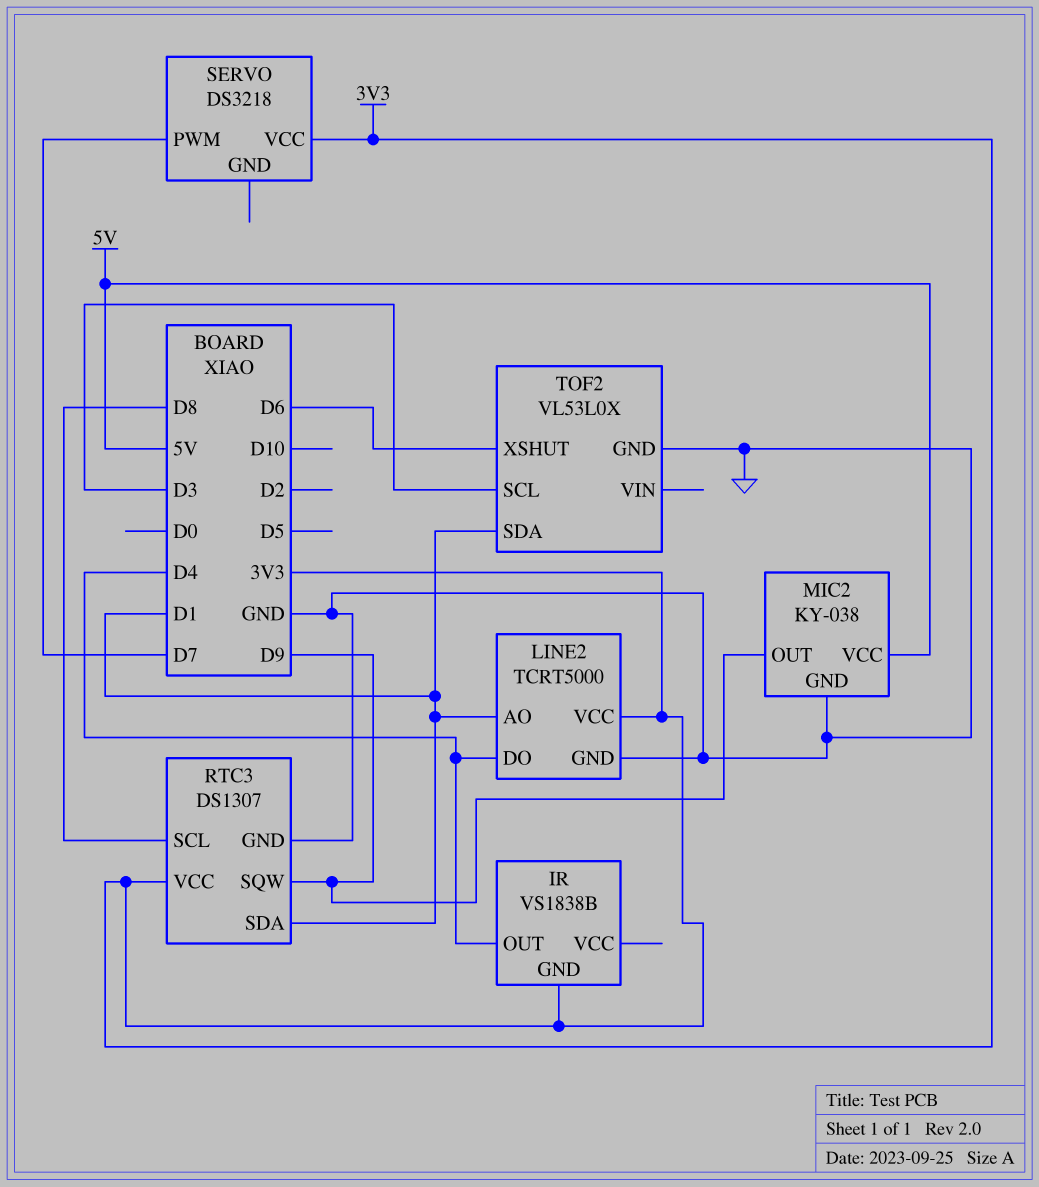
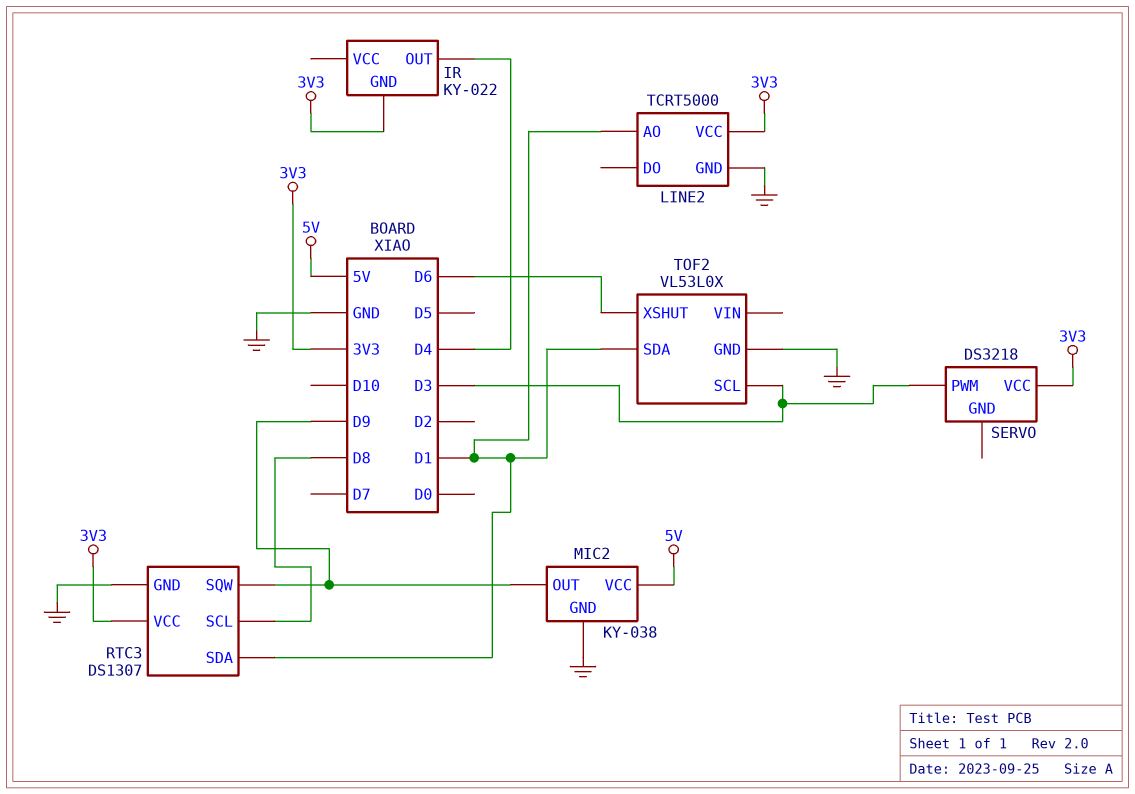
IR: VS1838B -> KY-022
LINE2 pin DO: D4 -> none
SERVO pin PWM: D7 -> D3

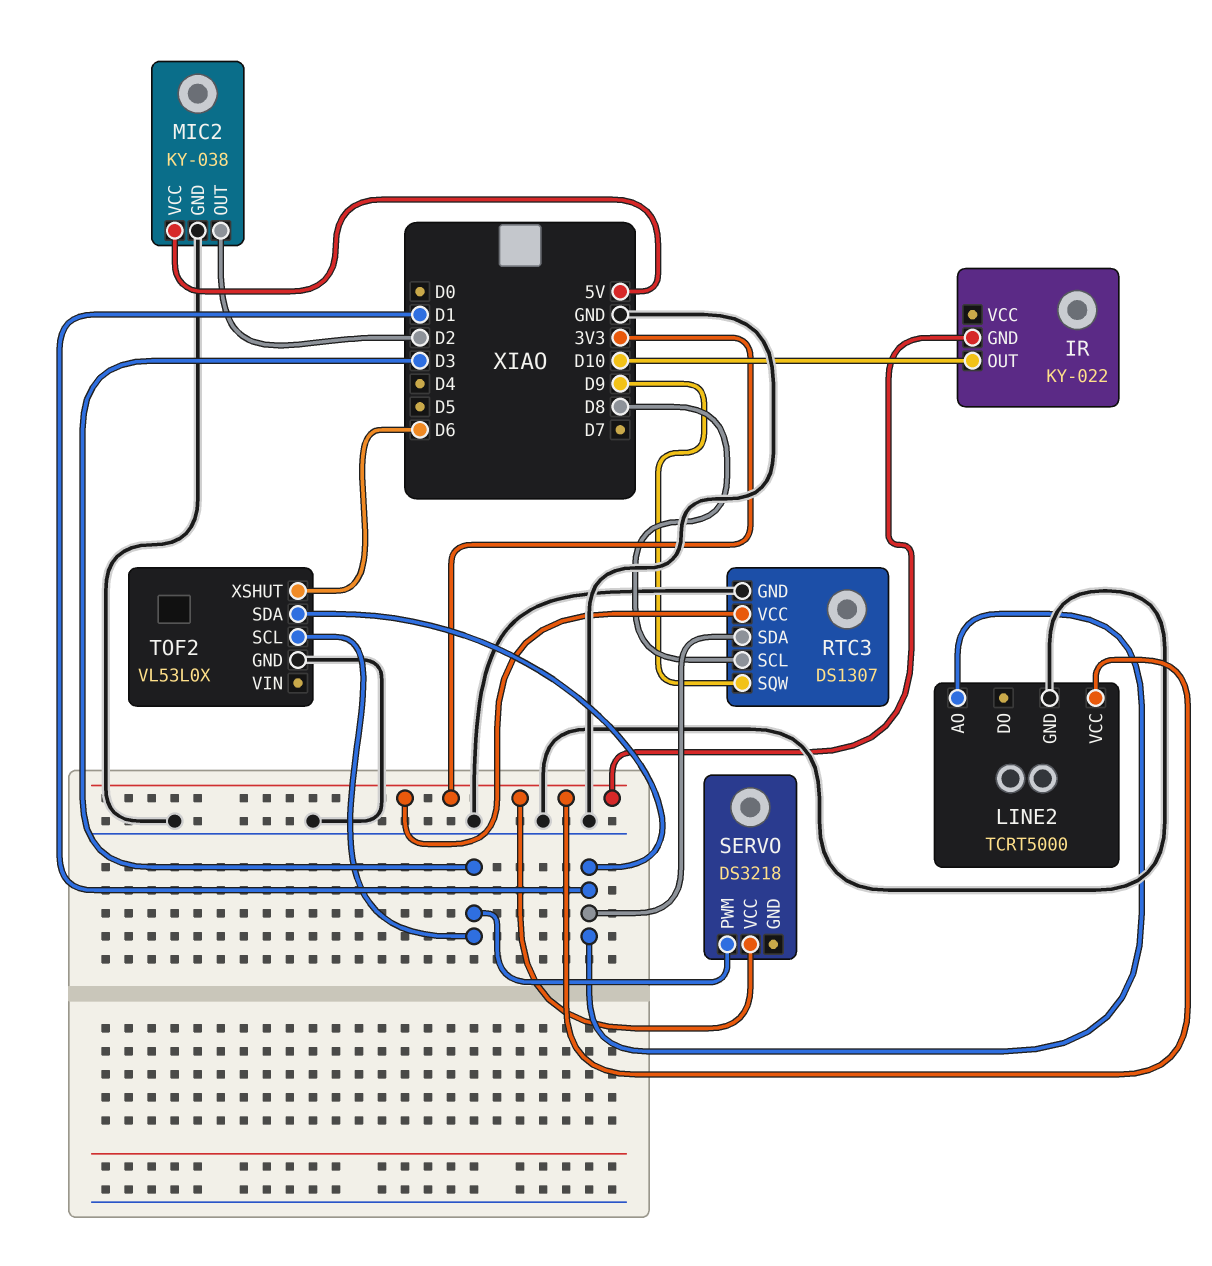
IR pin OUT: D4 -> D10
MIC2 pin OUT: D9 -> D2

